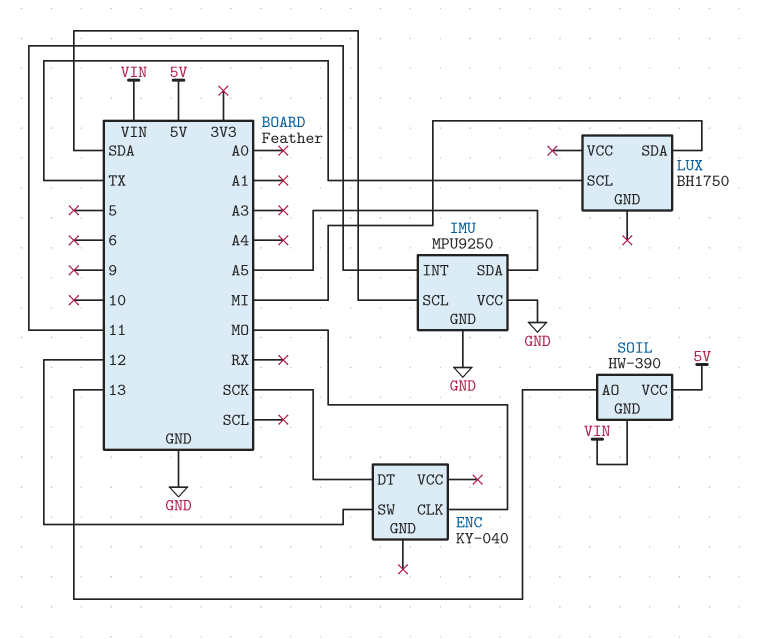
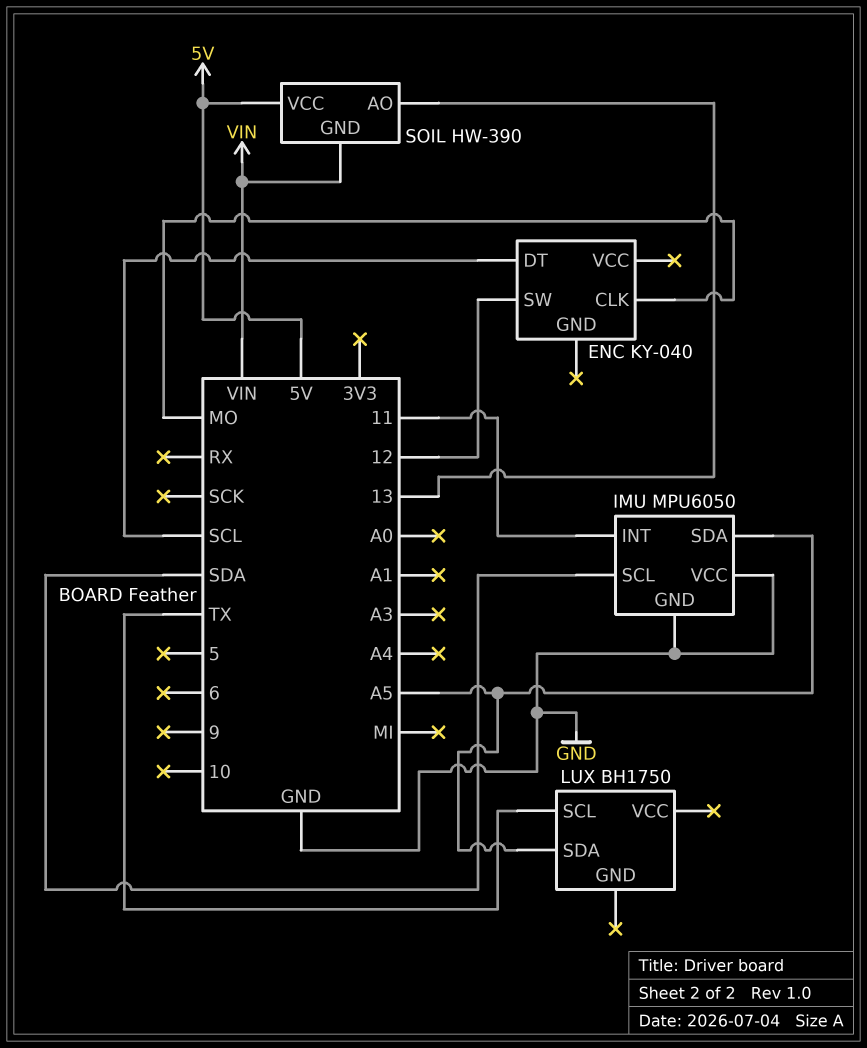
ENC pin DT: SCK -> SCL
IMU: MPU9250 -> MPU6050
LUX pin SDA: MI -> A5

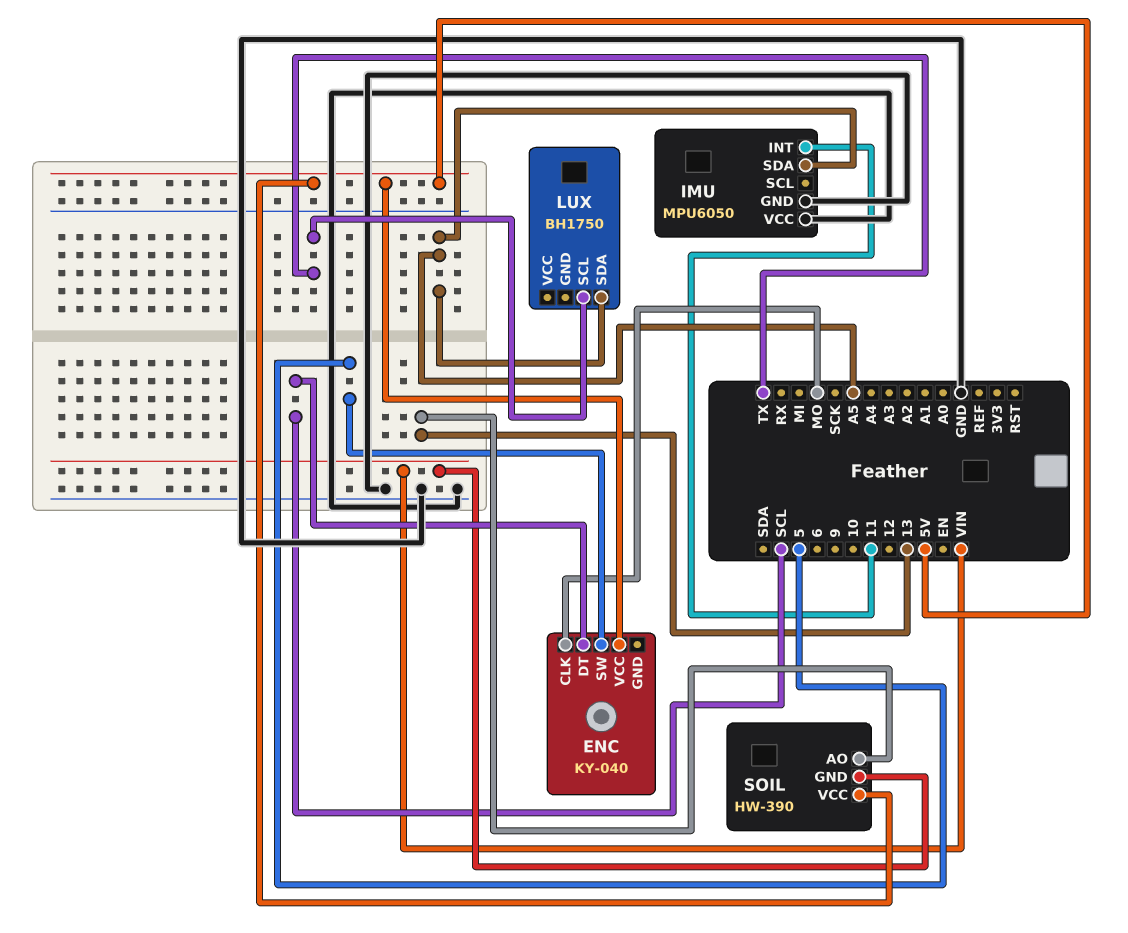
ENC pin SW: 12 -> 5
ENC pin VCC: none -> 5V
IMU pin SCL: SDA -> none

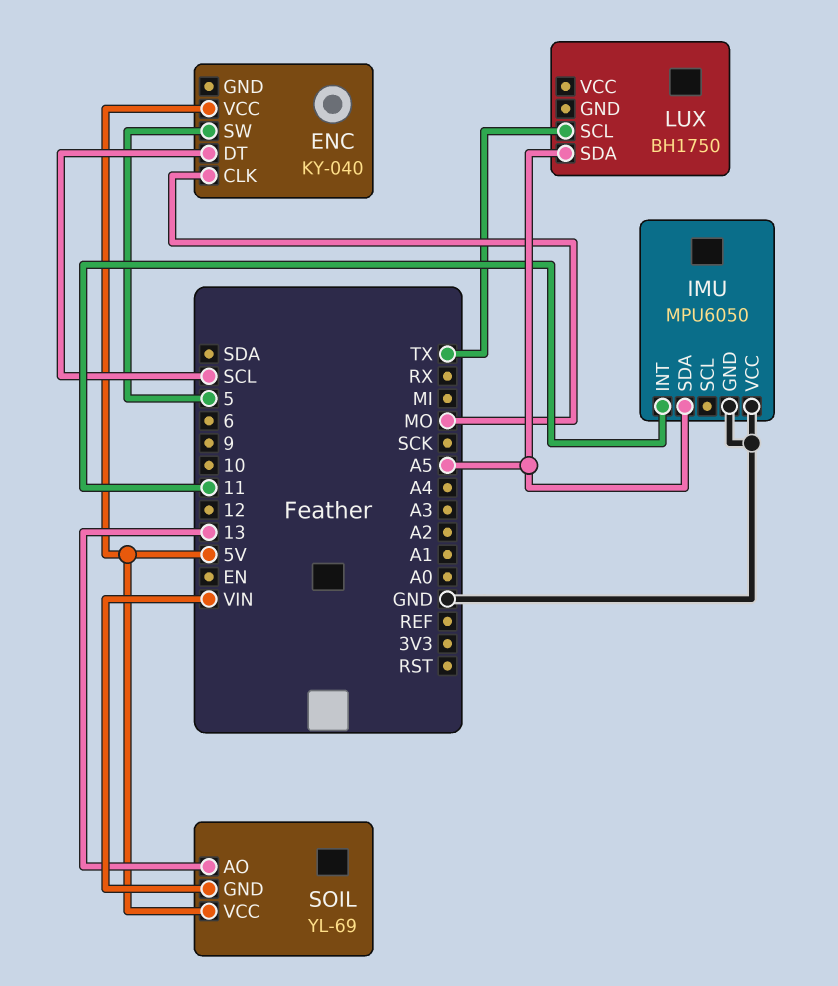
SOIL: HW-390 -> YL-69

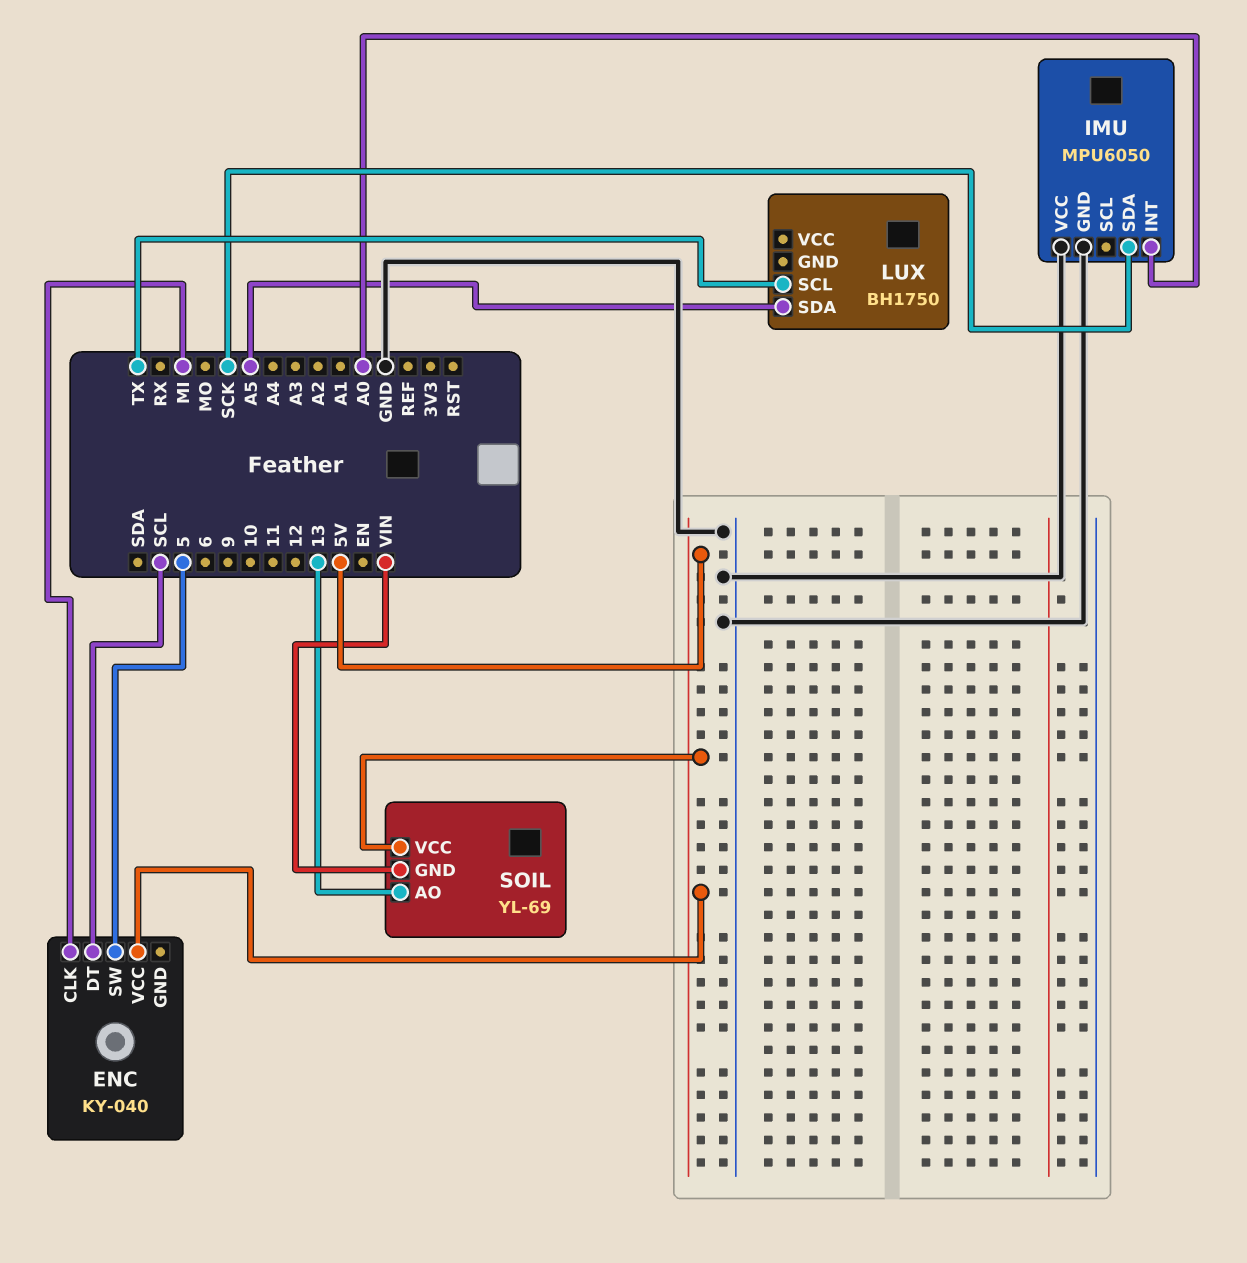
ENC pin CLK: MO -> MI
IMU pin INT: 11 -> A0
IMU pin SDA: A5 -> SCK

